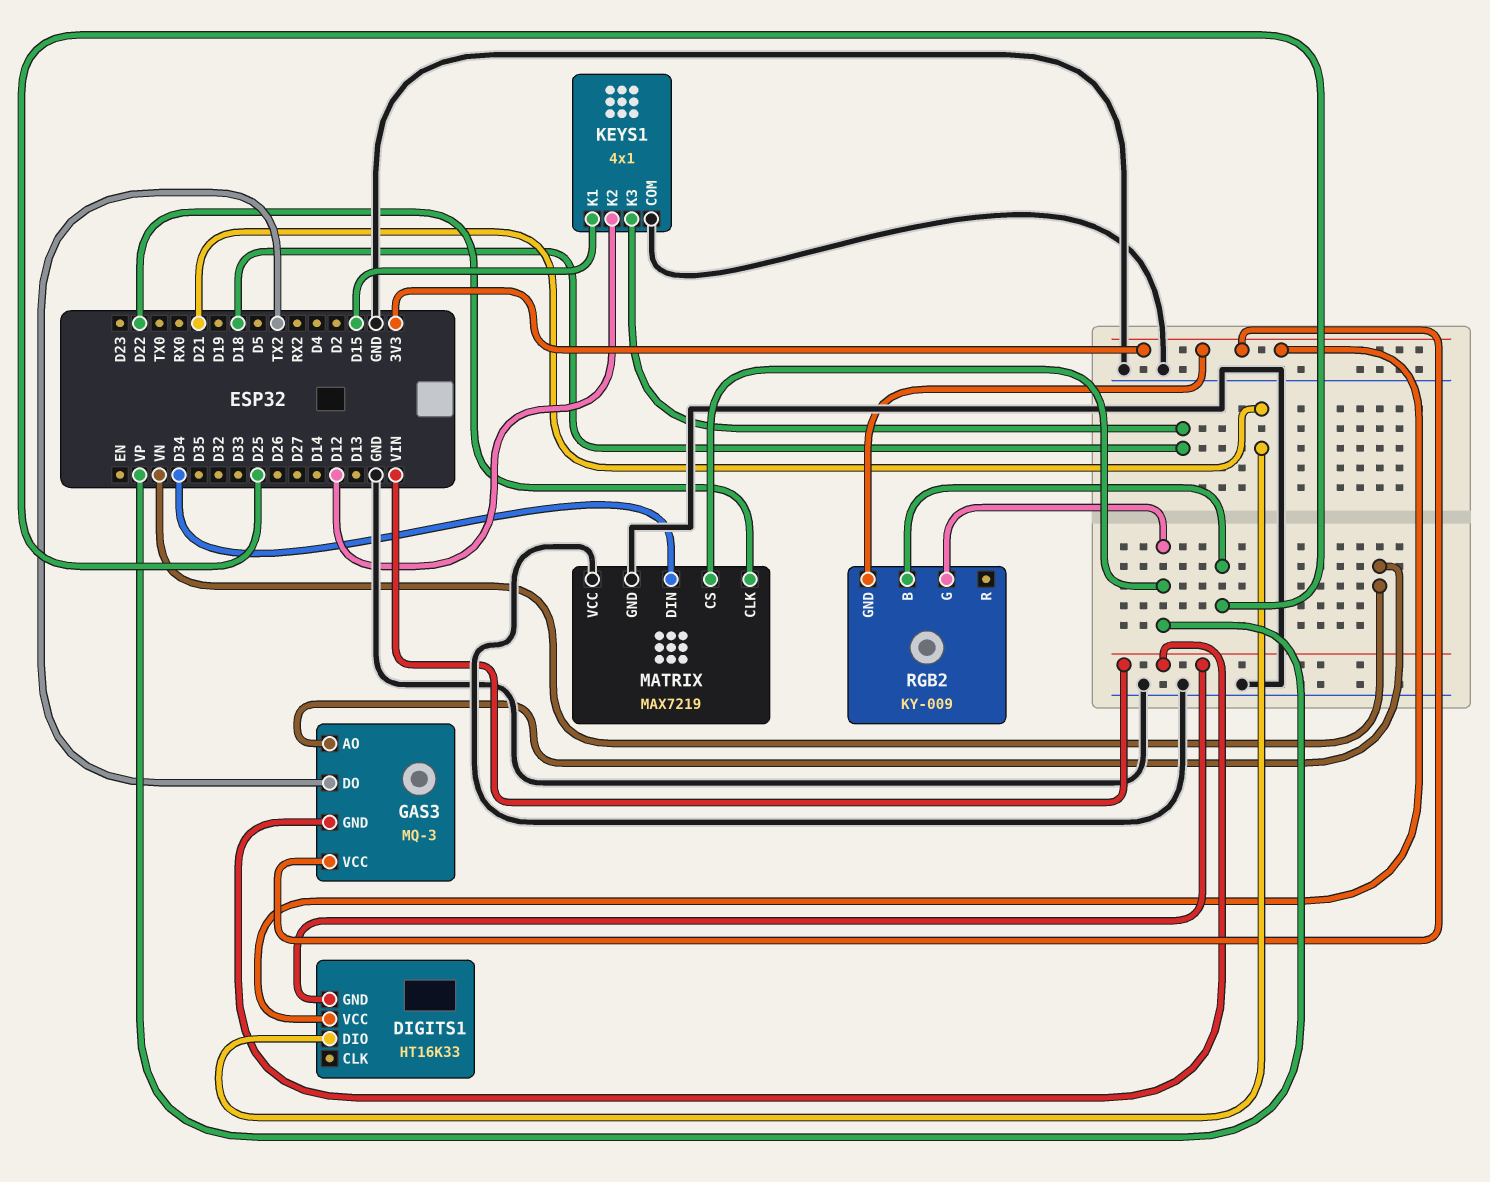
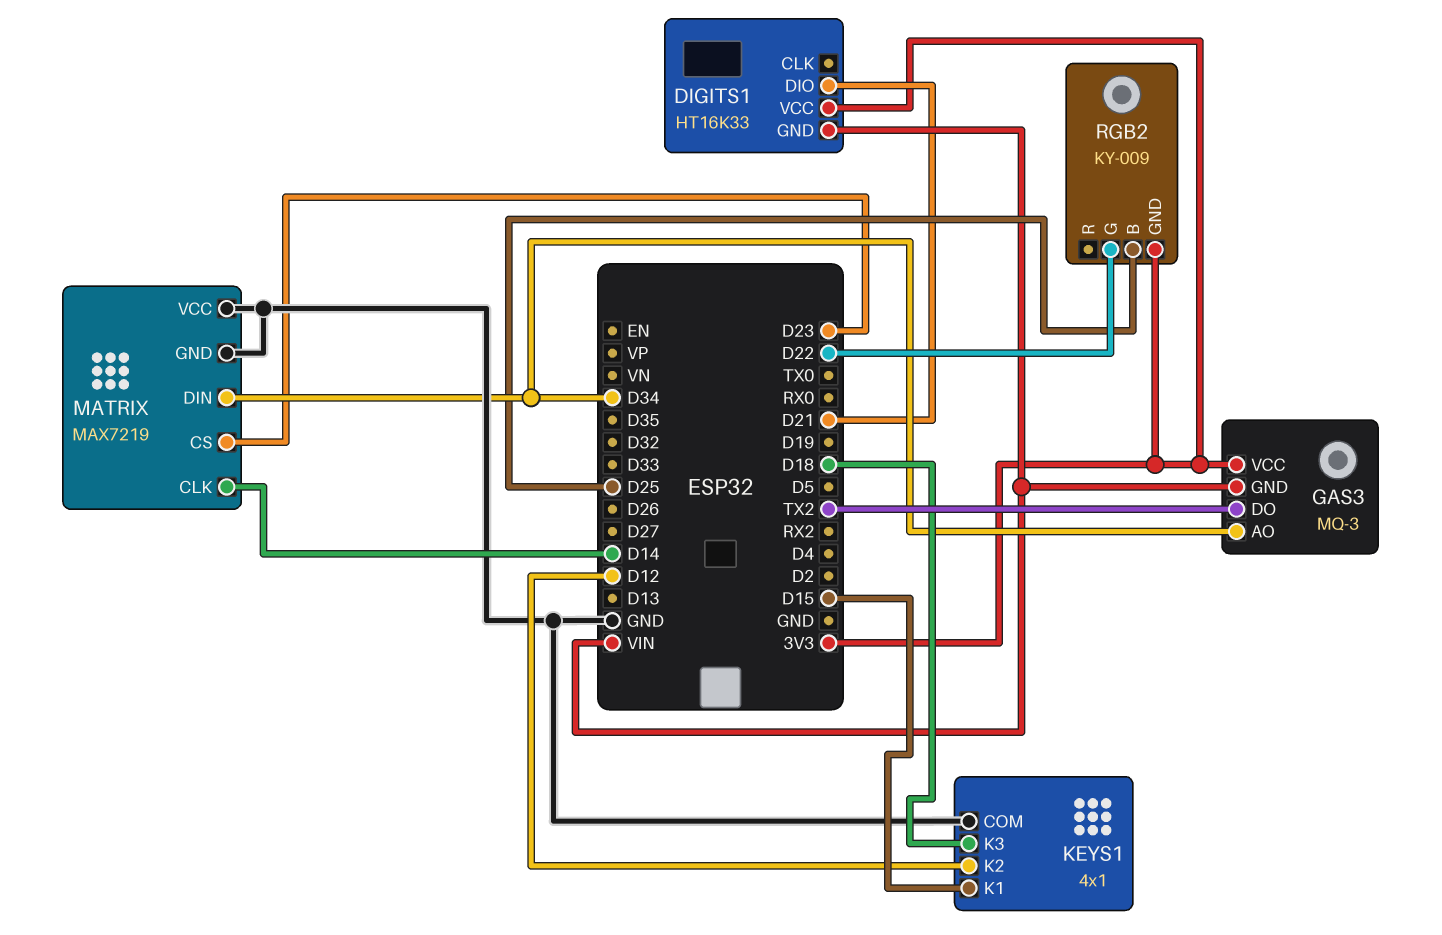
GAS3 pin AO: VN -> D34
MATRIX pin CLK: D22 -> D14
MATRIX pin CS: VP -> D23
RGB2 pin G: VP -> D22

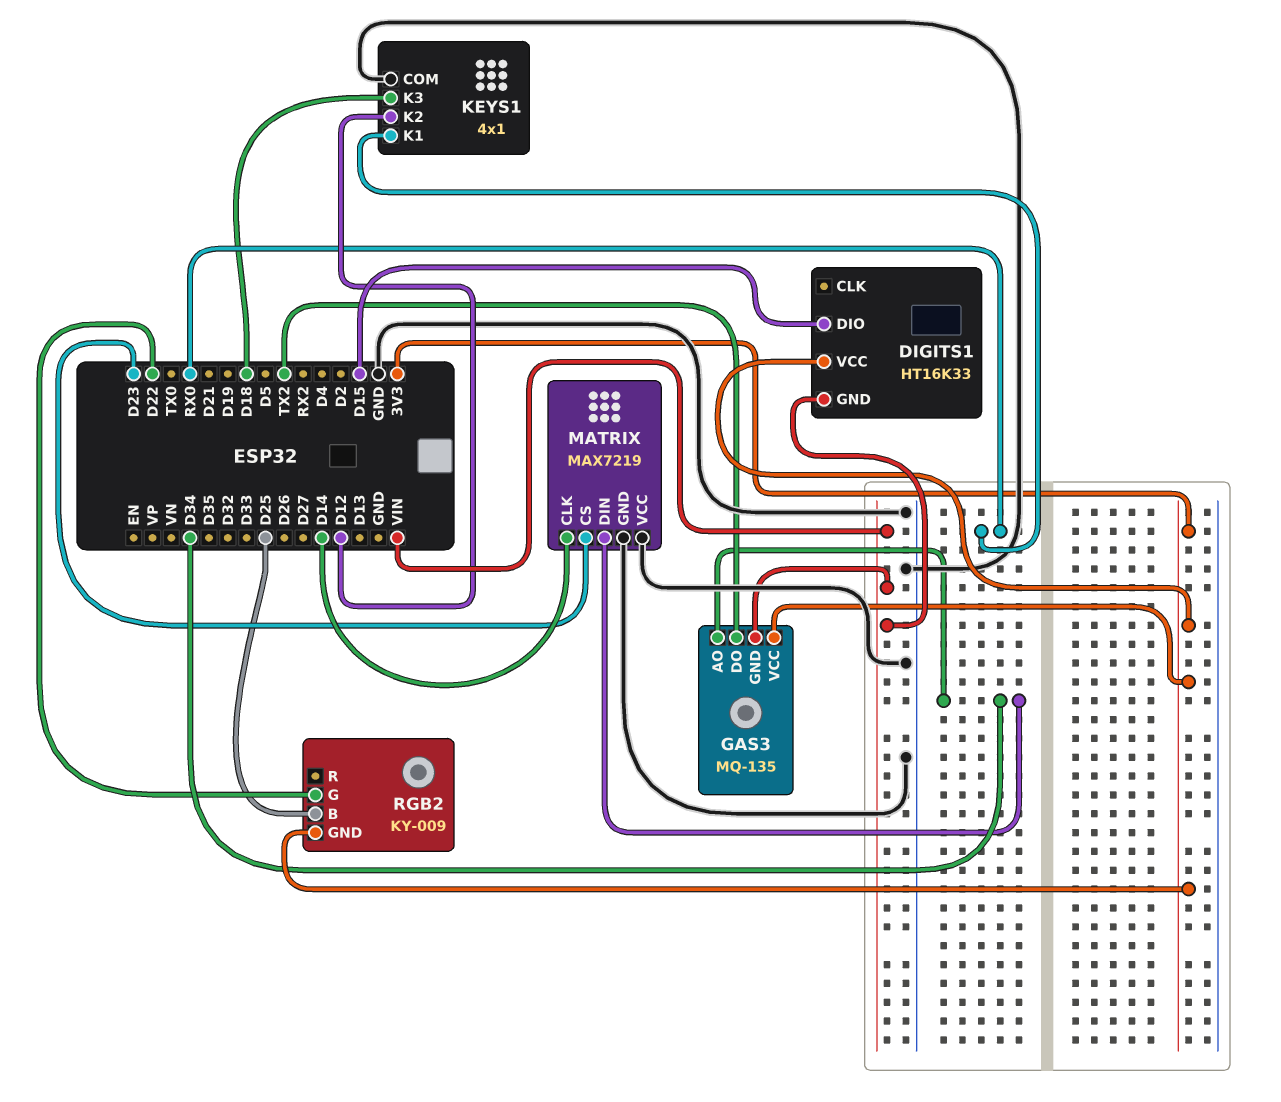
DIGITS1 pin DIO: D21 -> D15
GAS3: MQ-3 -> MQ-135
KEYS1 pin K1: D15 -> RX0

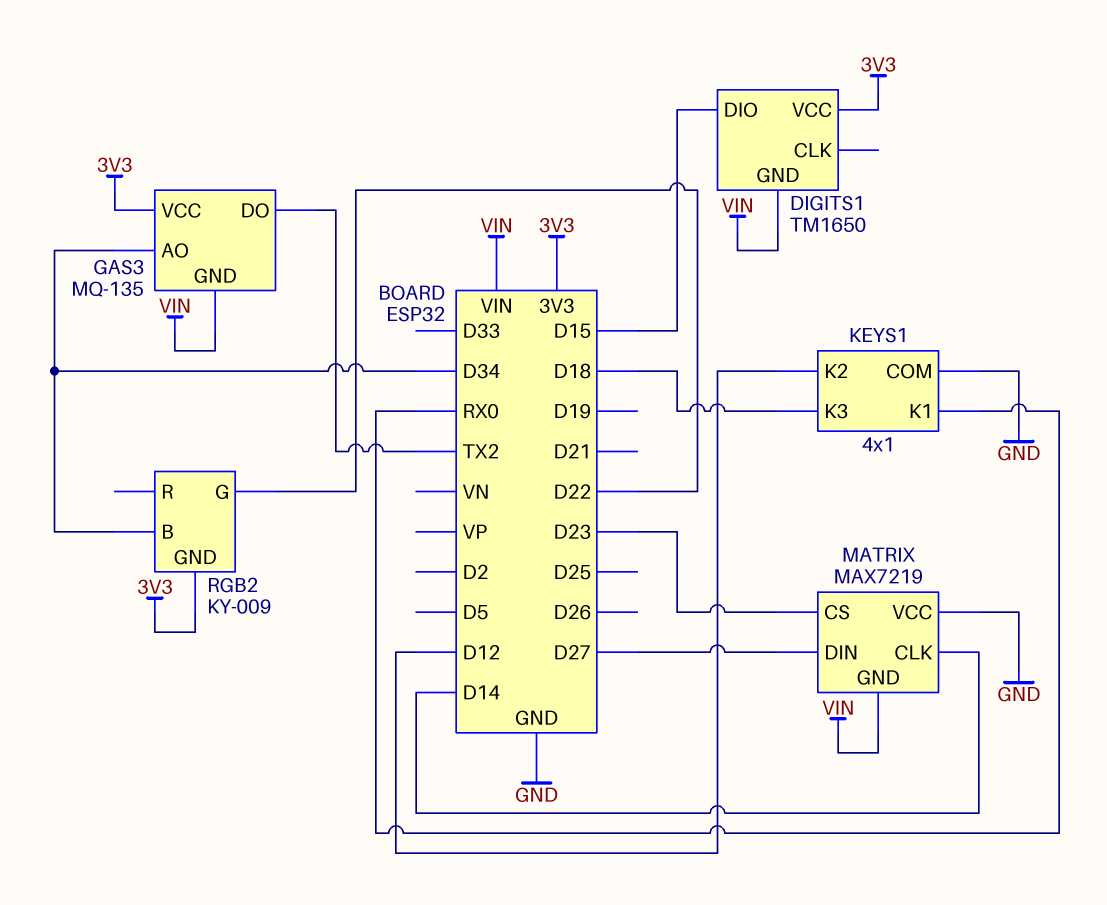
DIGITS1: HT16K33 -> TM1650
MATRIX pin DIN: D34 -> D27
MATRIX pin GND: GND -> VIN
RGB2 pin B: D25 -> D34

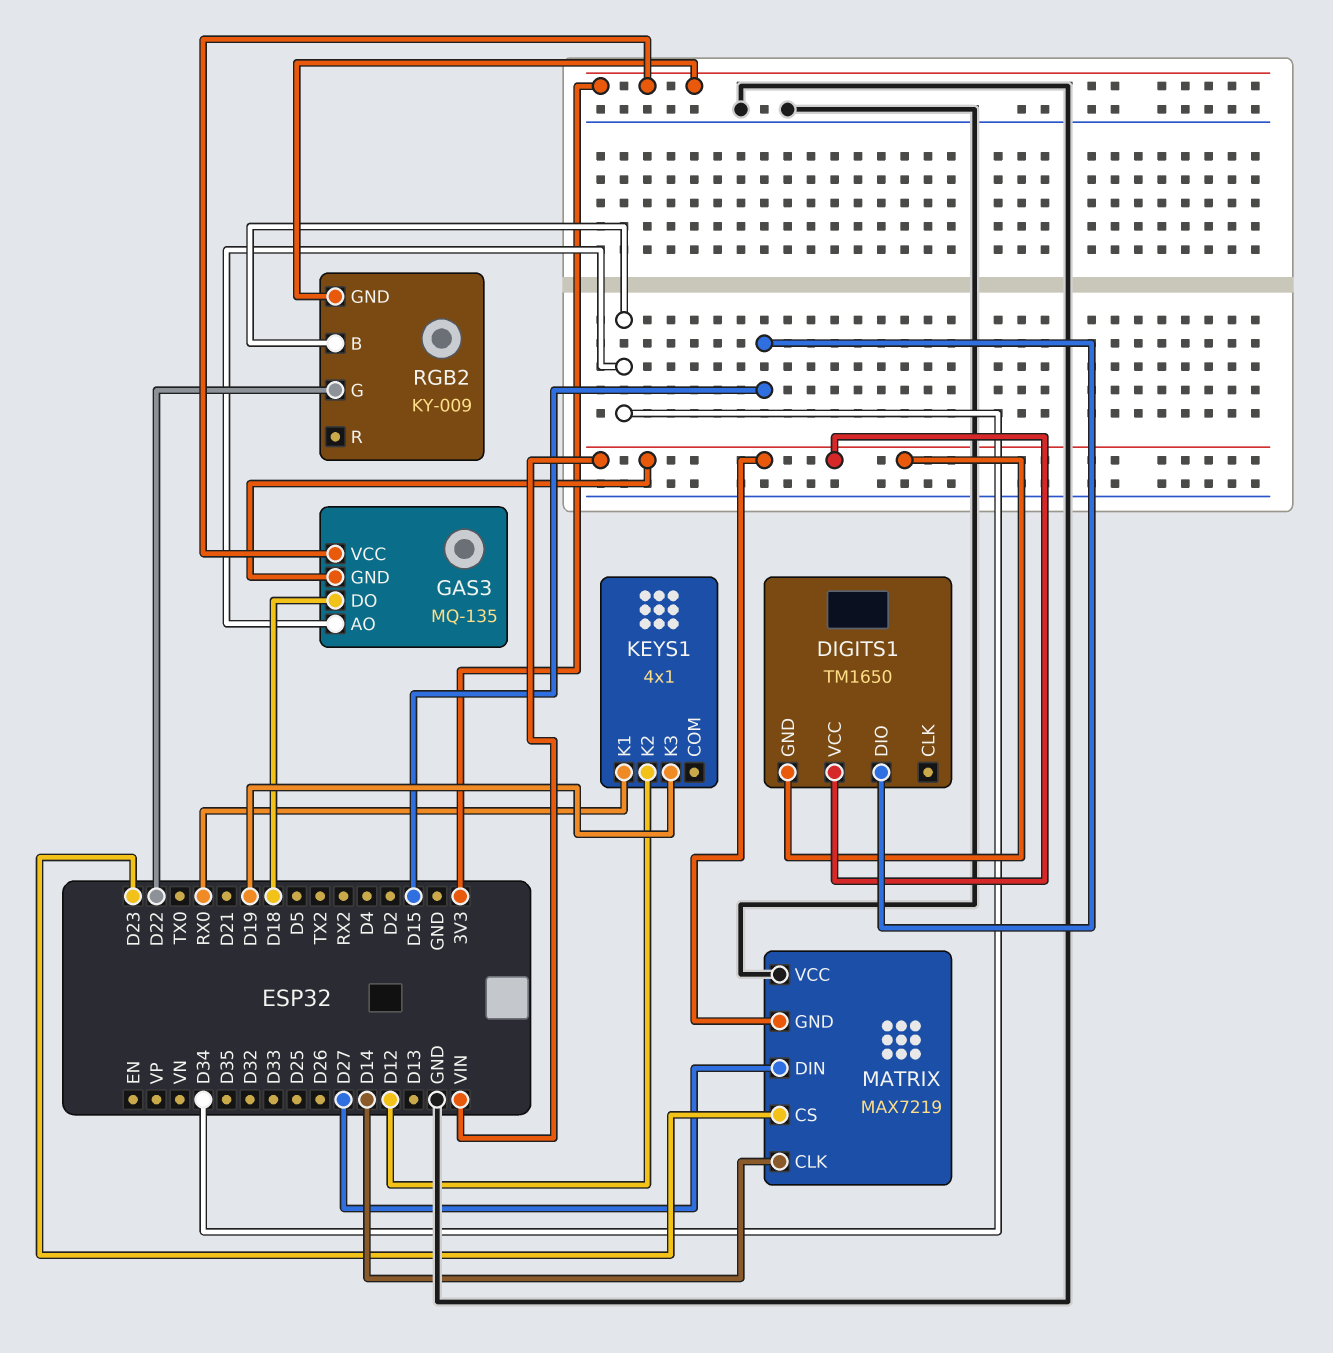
DIGITS1 pin VCC: 3V3 -> VIN
GAS3 pin DO: TX2 -> D18
KEYS1 pin COM: GND -> none
KEYS1 pin K3: D18 -> D19

